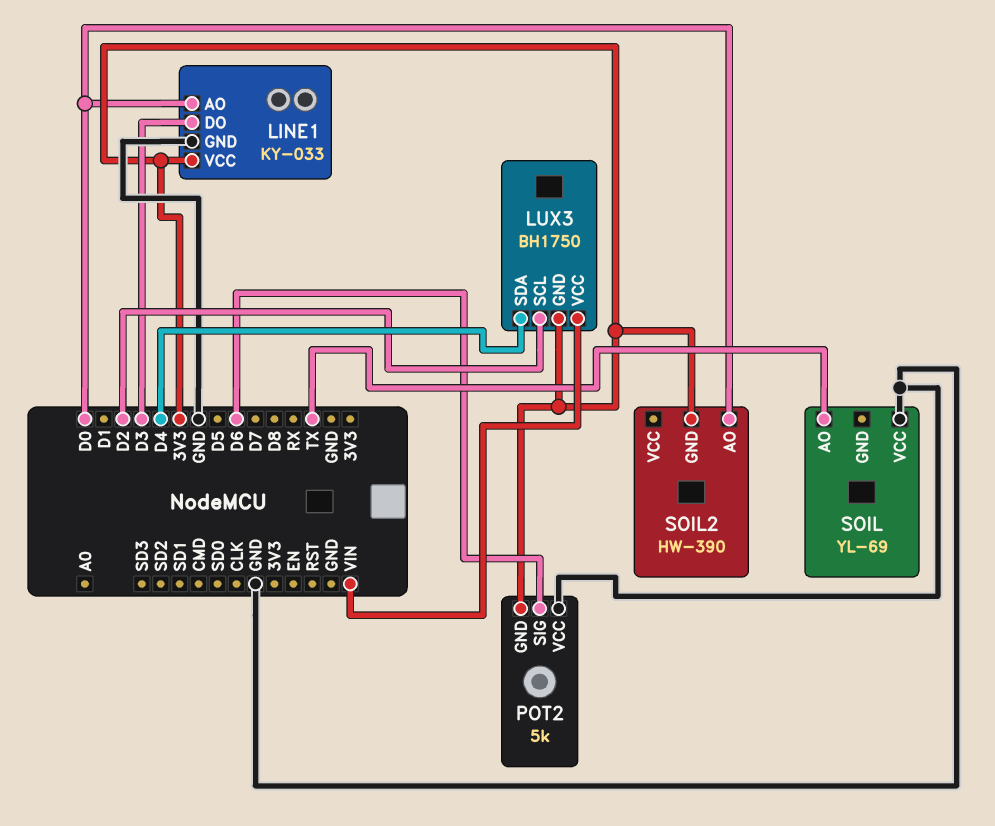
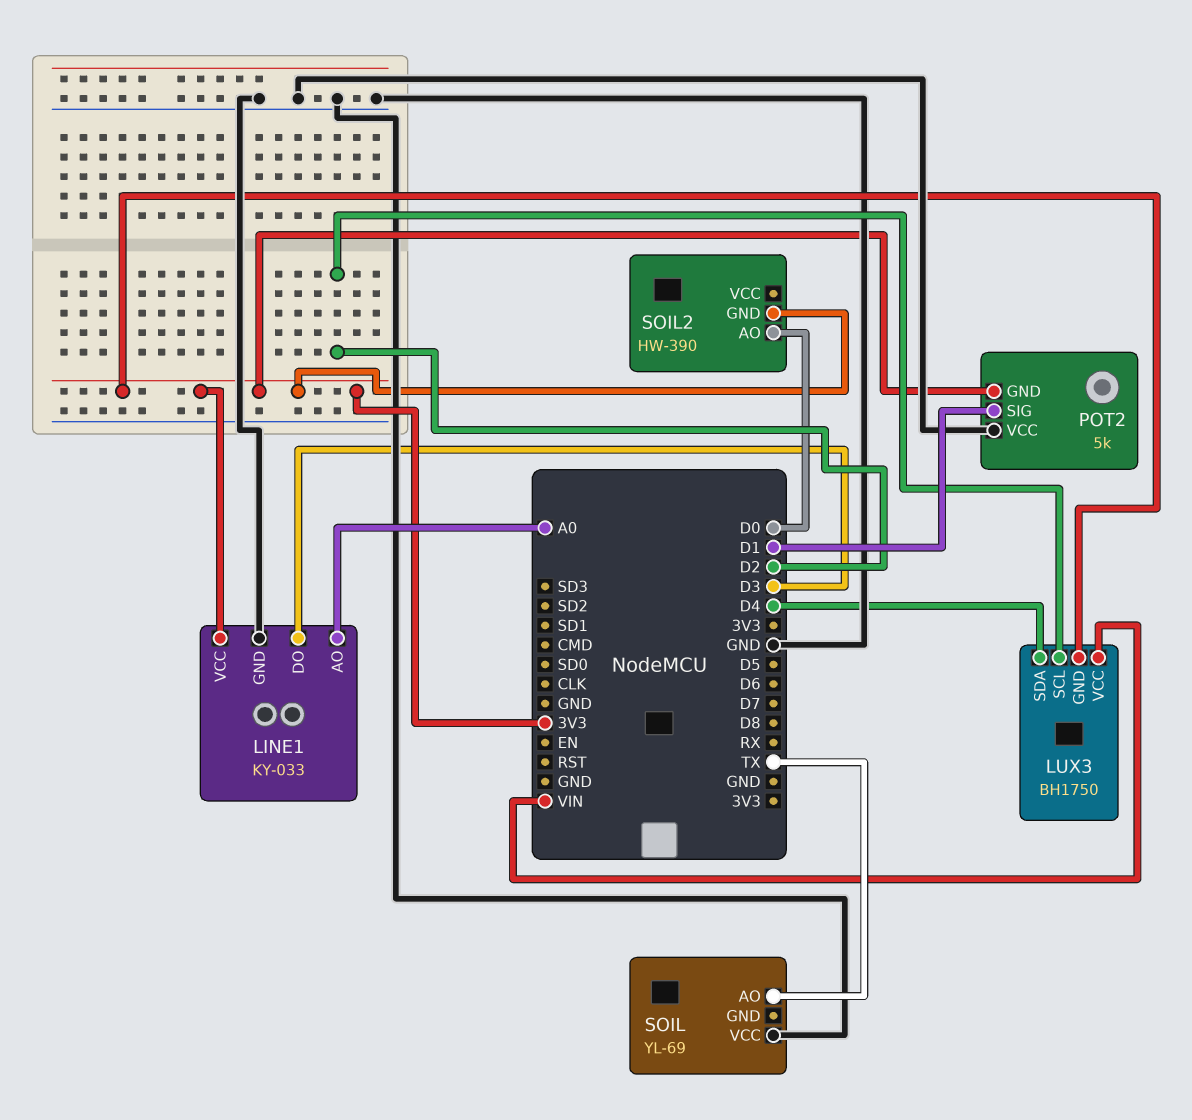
LINE1 pin AO: D0 -> A0
POT2 pin SIG: D6 -> D1

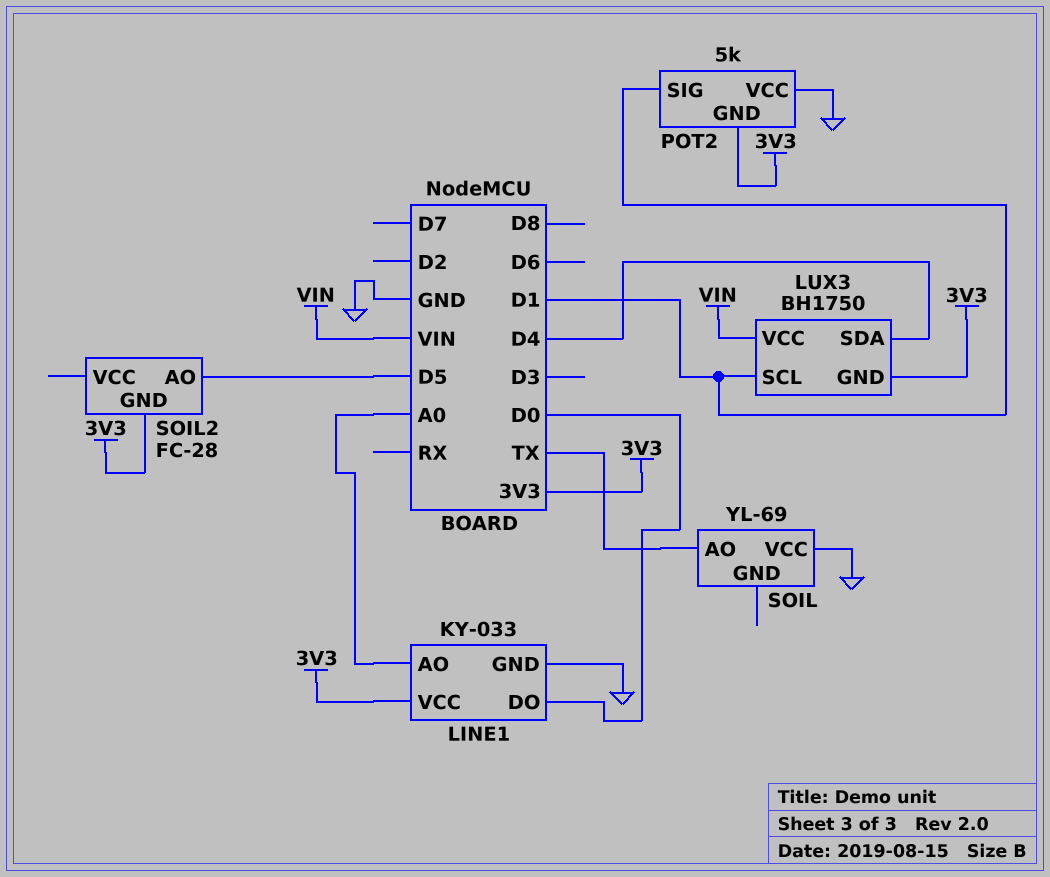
LINE1 pin DO: D3 -> D0
LUX3 pin SCL: D2 -> D1
SOIL2: HW-390 -> FC-28
SOIL2 pin AO: D0 -> D5

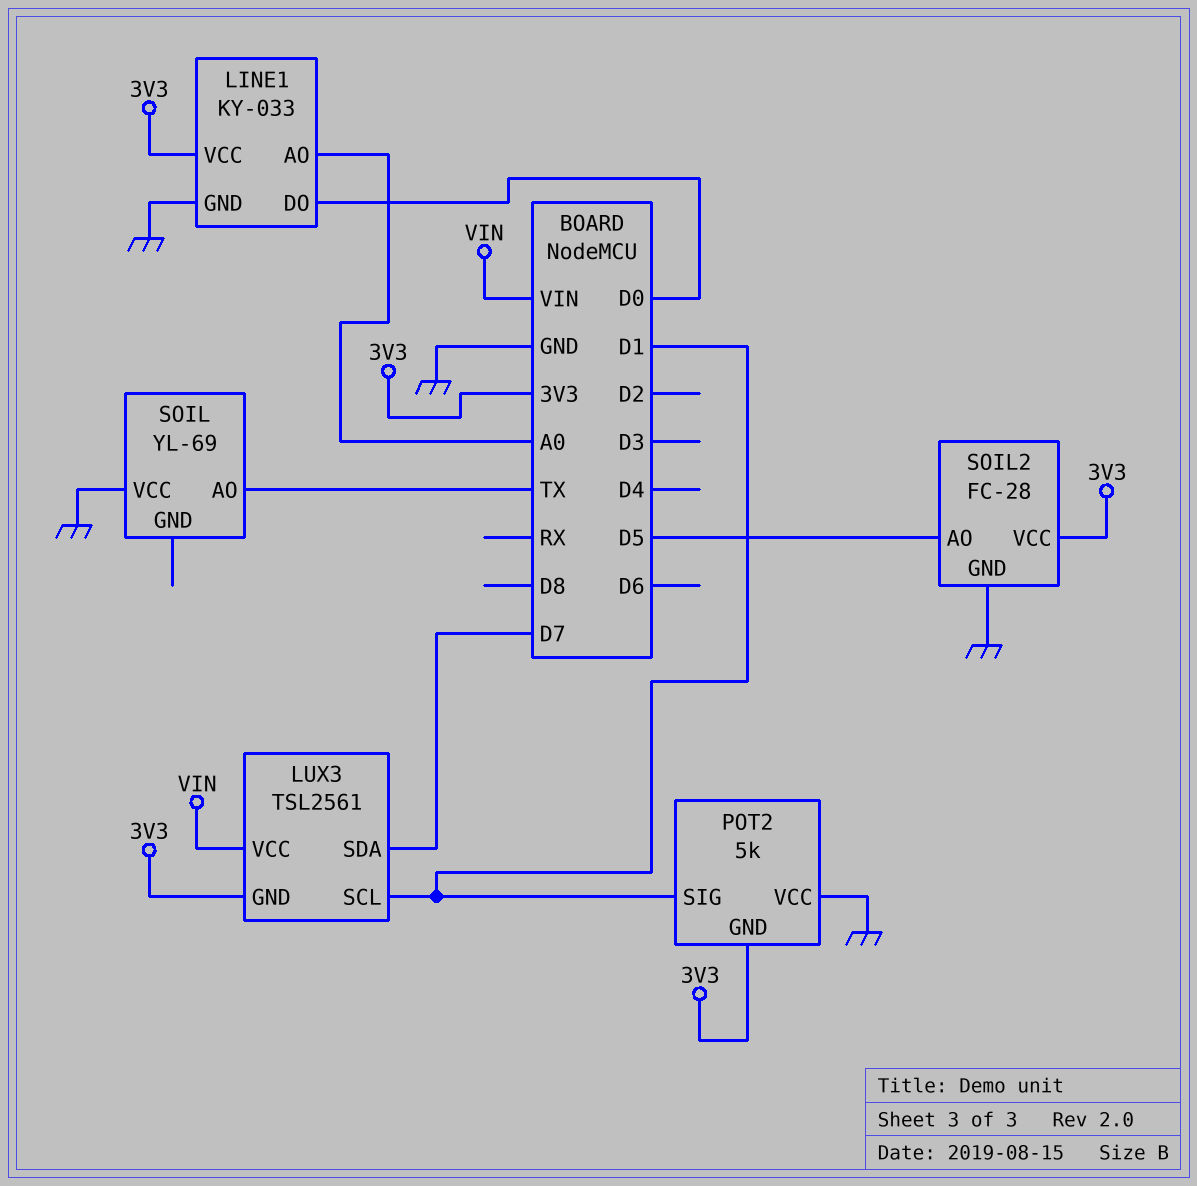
LUX3: BH1750 -> TSL2561
LUX3 pin SDA: D4 -> D7
SOIL2 pin GND: 3V3 -> GND
SOIL2 pin VCC: none -> 3V3

